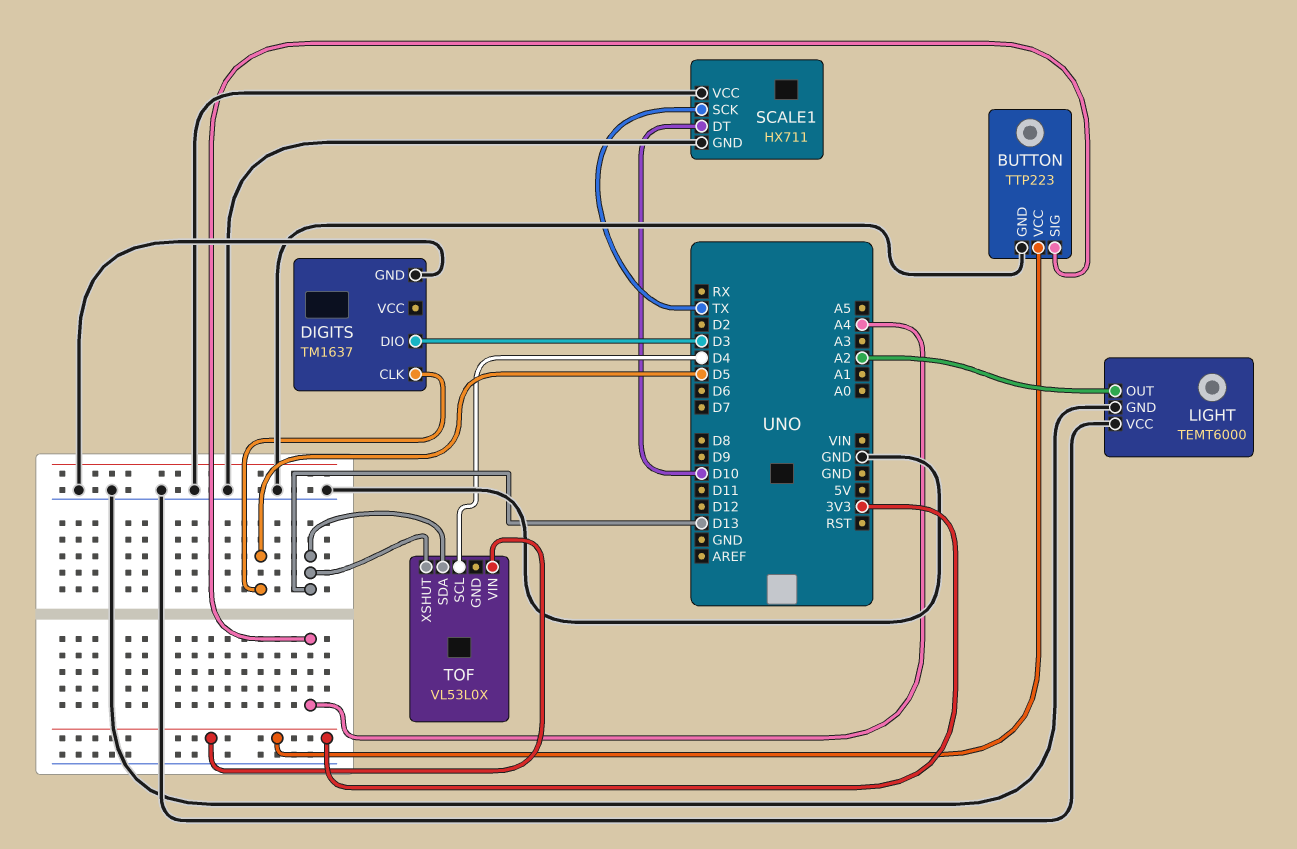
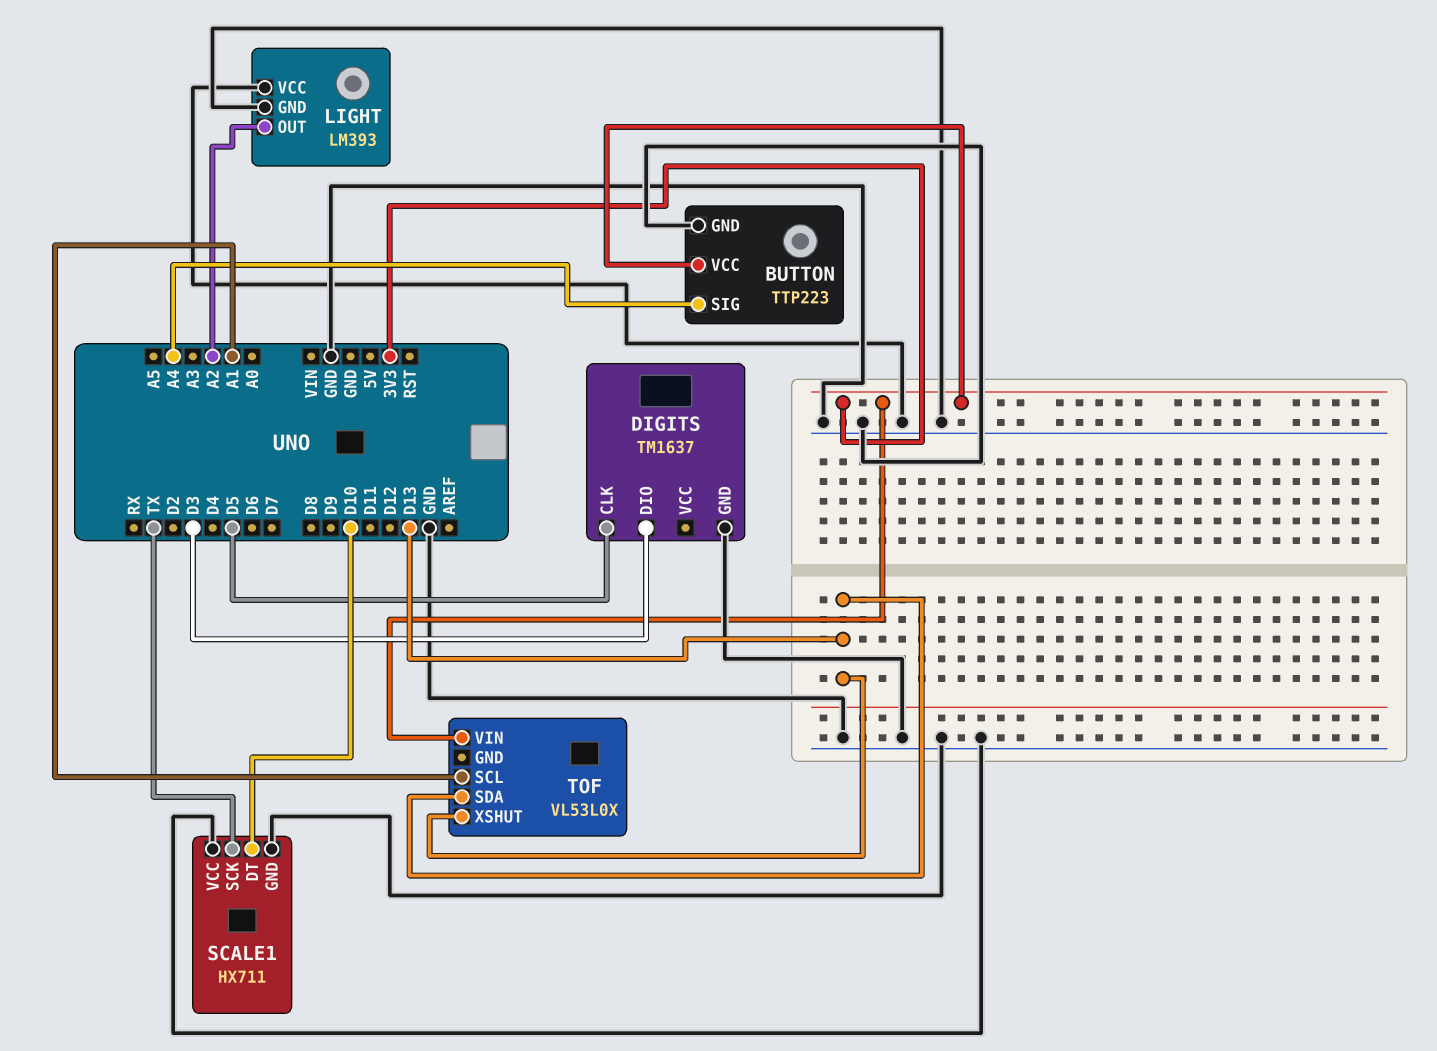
LIGHT: TEMT6000 -> LM393
TOF pin SCL: D4 -> A1

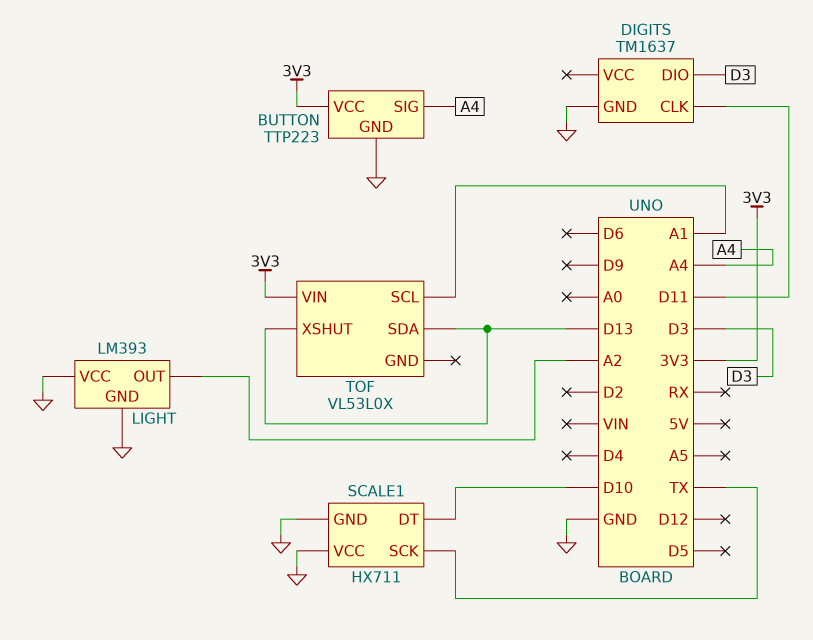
DIGITS pin CLK: D5 -> D11

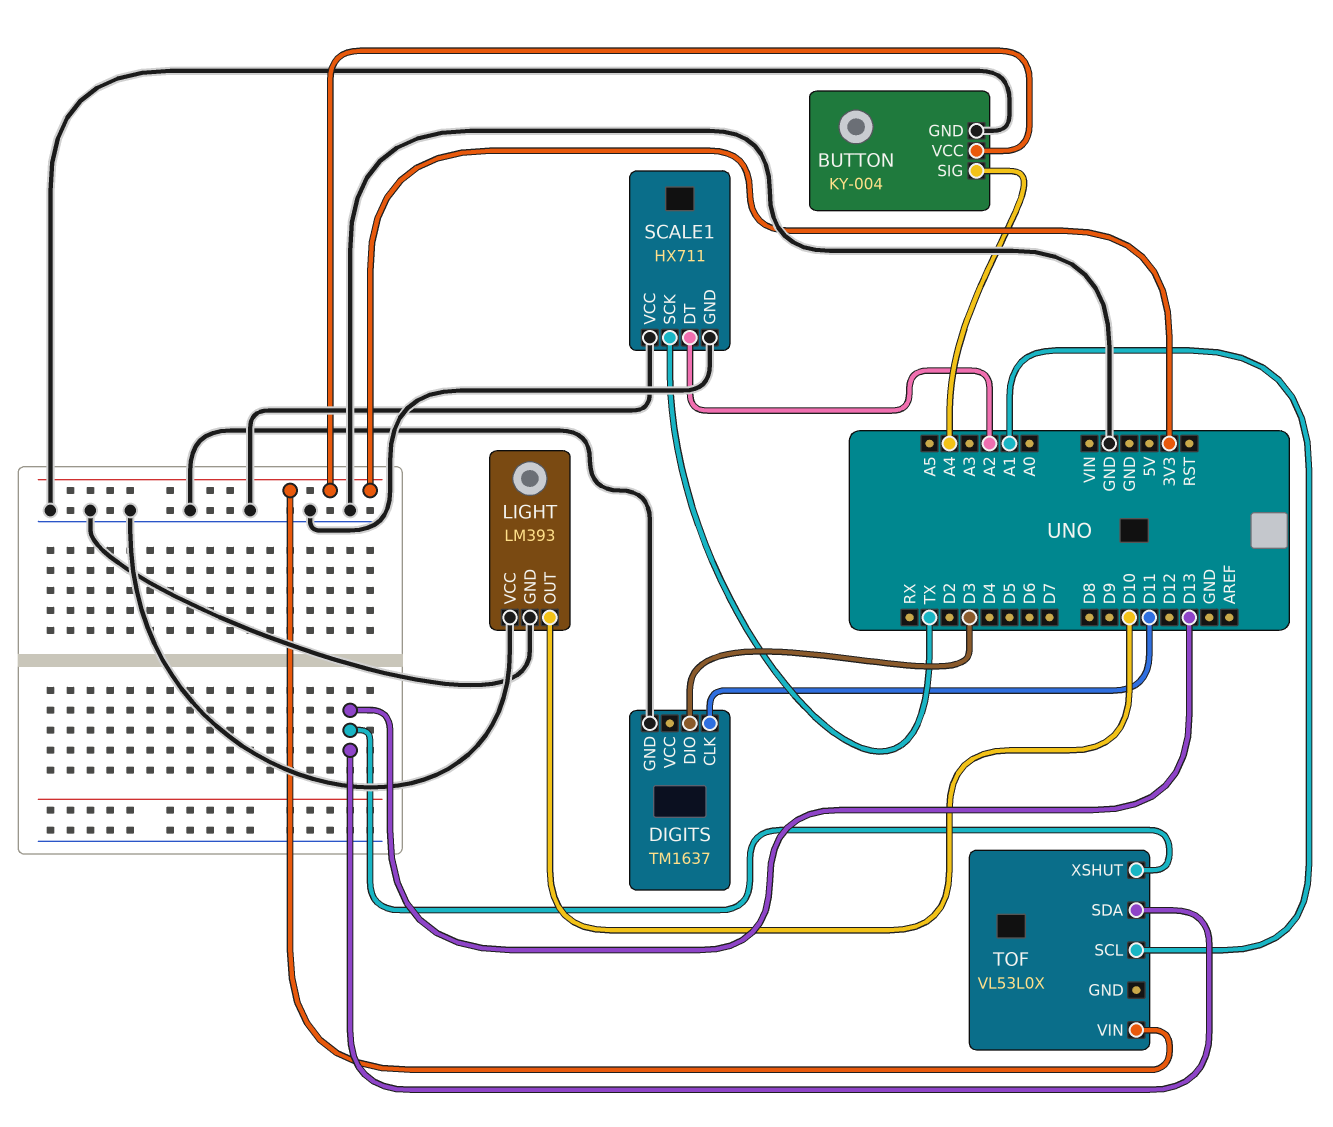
BUTTON: TTP223 -> KY-004
LIGHT pin OUT: A2 -> D10
SCALE1 pin DT: D10 -> A2

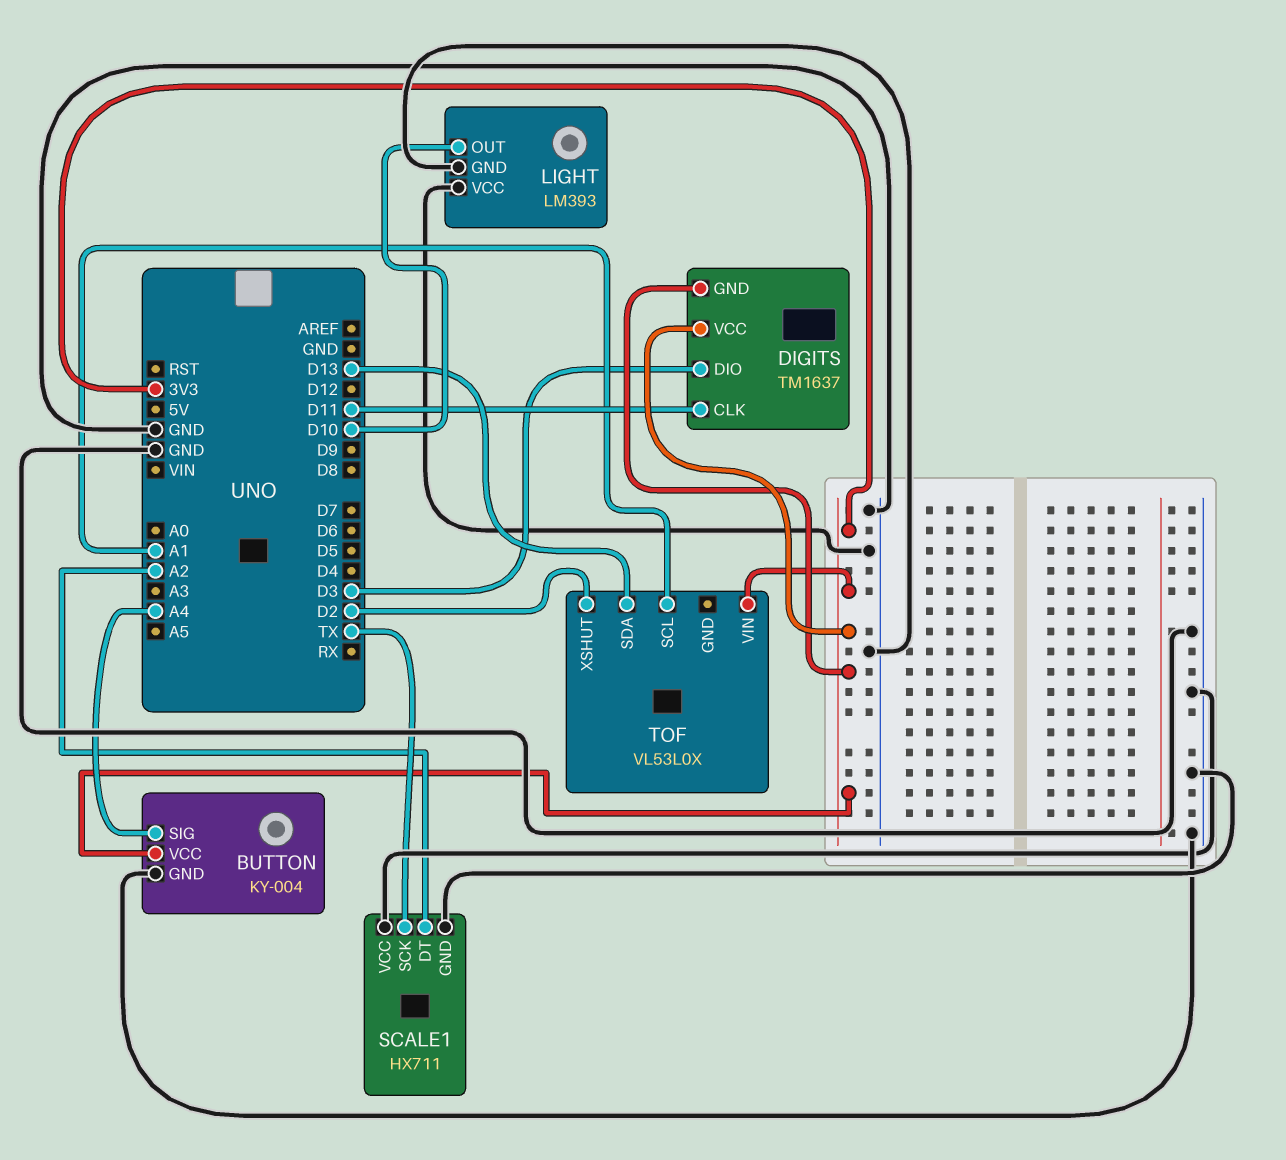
DIGITS pin GND: GND -> 3V3
DIGITS pin VCC: none -> 3V3
TOF pin XSHUT: D13 -> D2

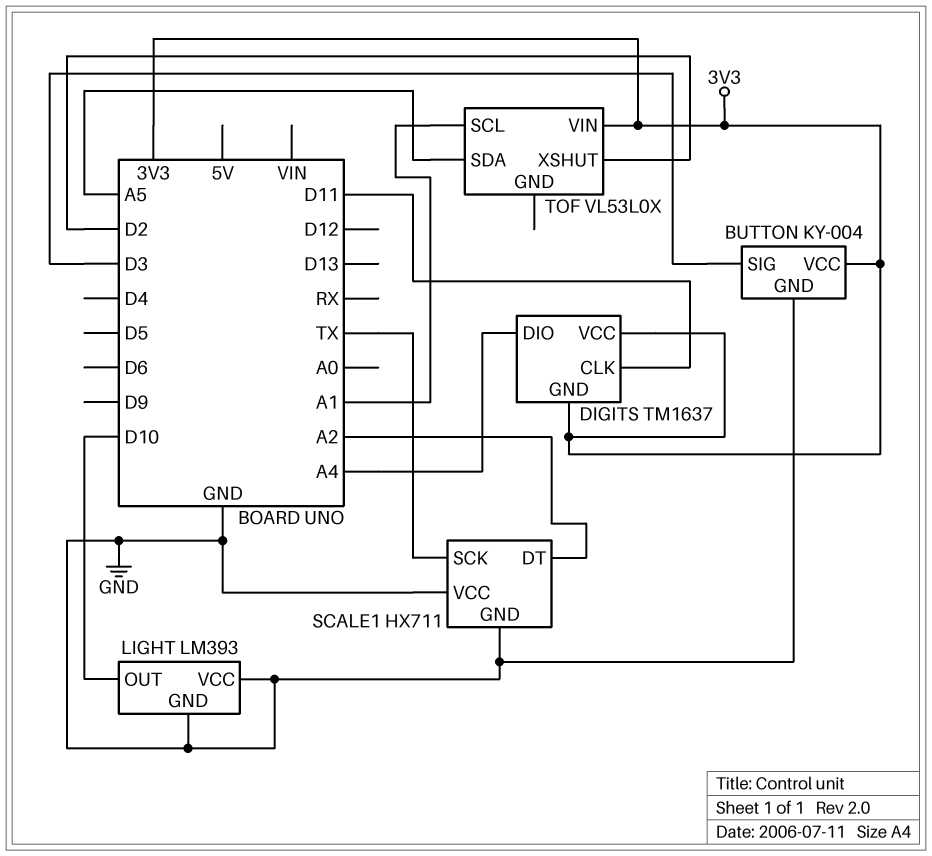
BUTTON pin SIG: A4 -> D3
DIGITS pin DIO: D3 -> A4
TOF pin SDA: D13 -> A5

